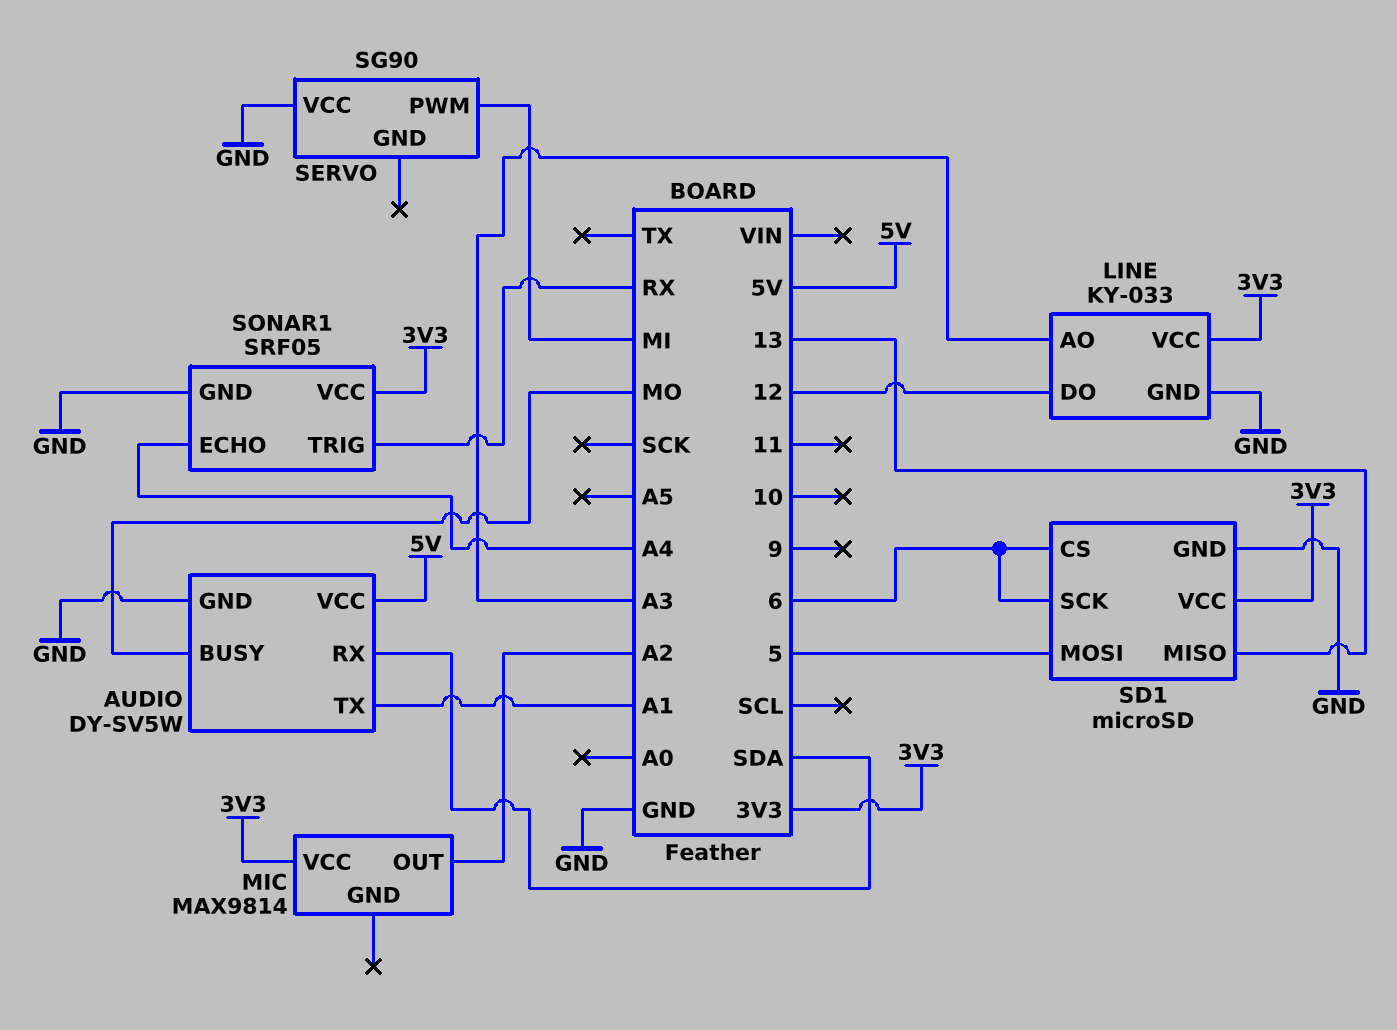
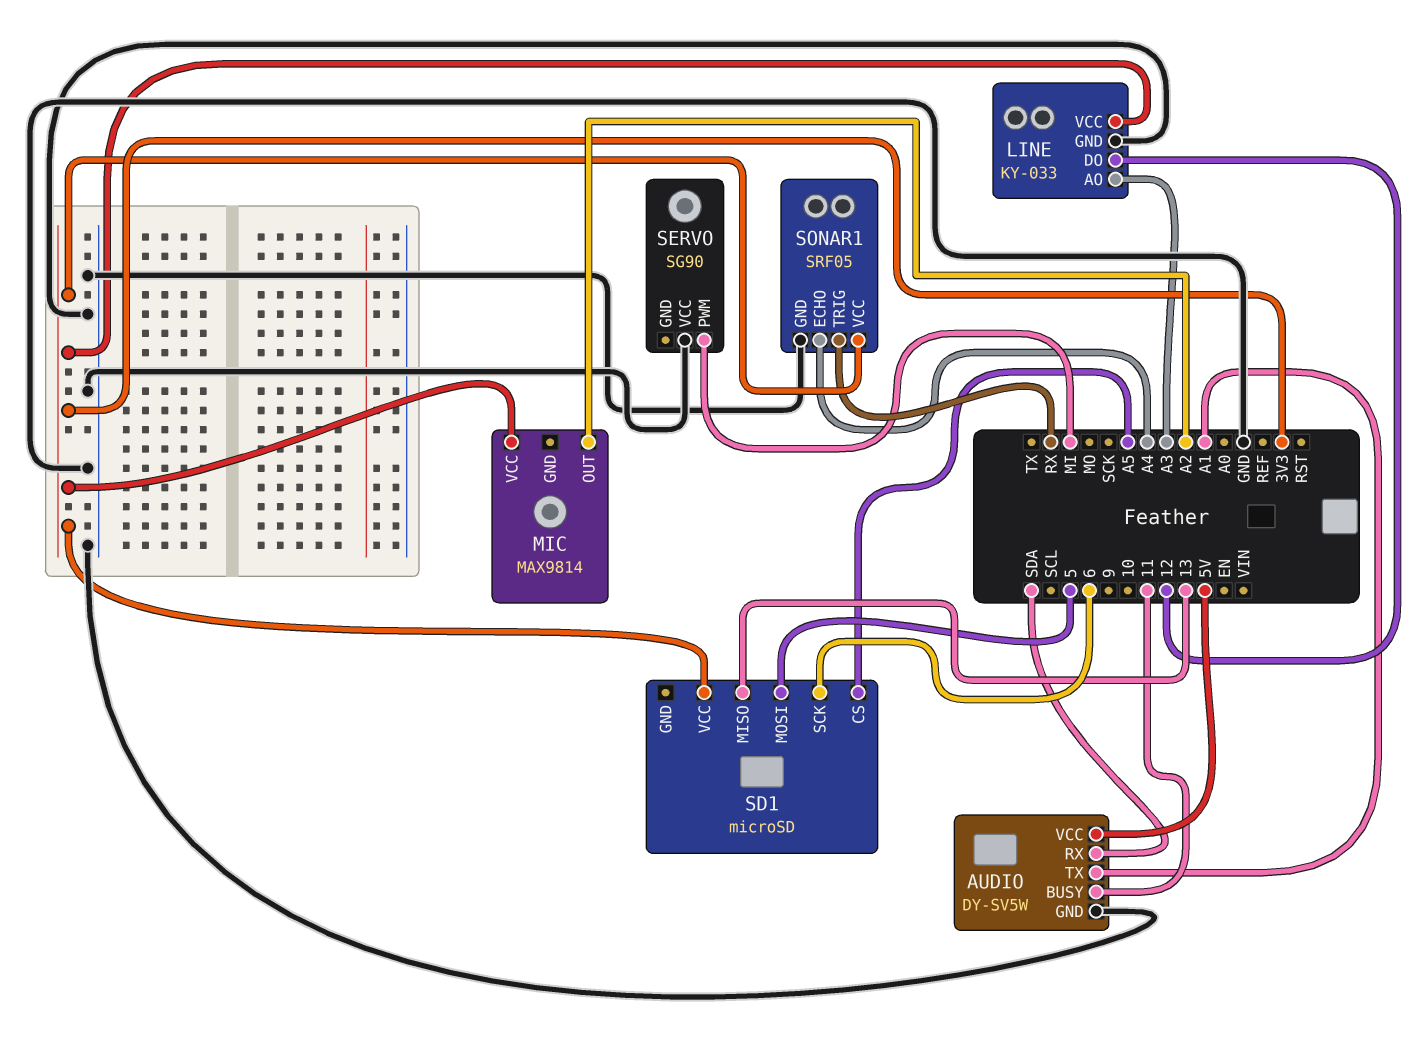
AUDIO pin BUSY: MO -> 11
SD1 pin CS: 6 -> A5
SD1 pin GND: GND -> none

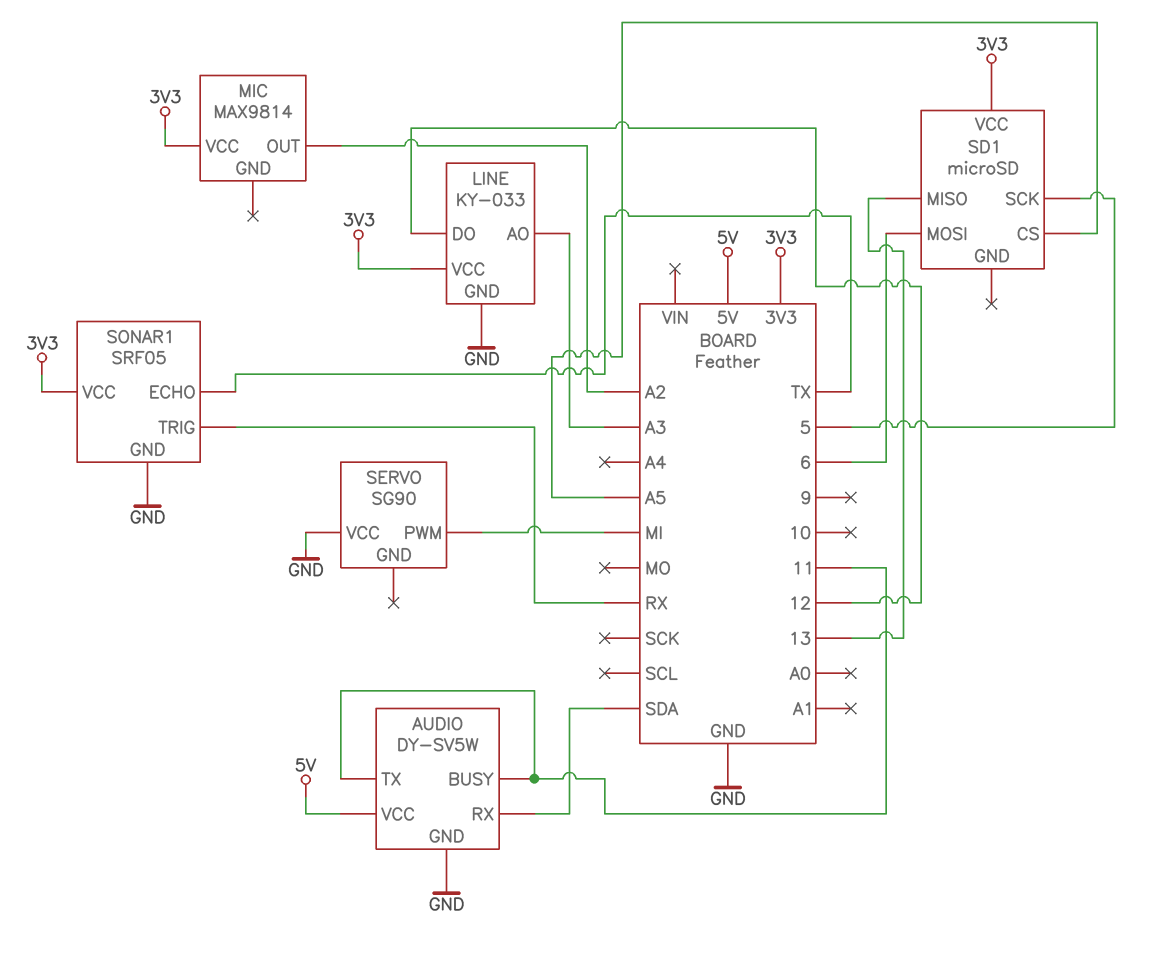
AUDIO pin TX: A1 -> 11
SD1 pin MOSI: 5 -> 6
SD1 pin SCK: 6 -> 5
SONAR1 pin ECHO: A4 -> TX

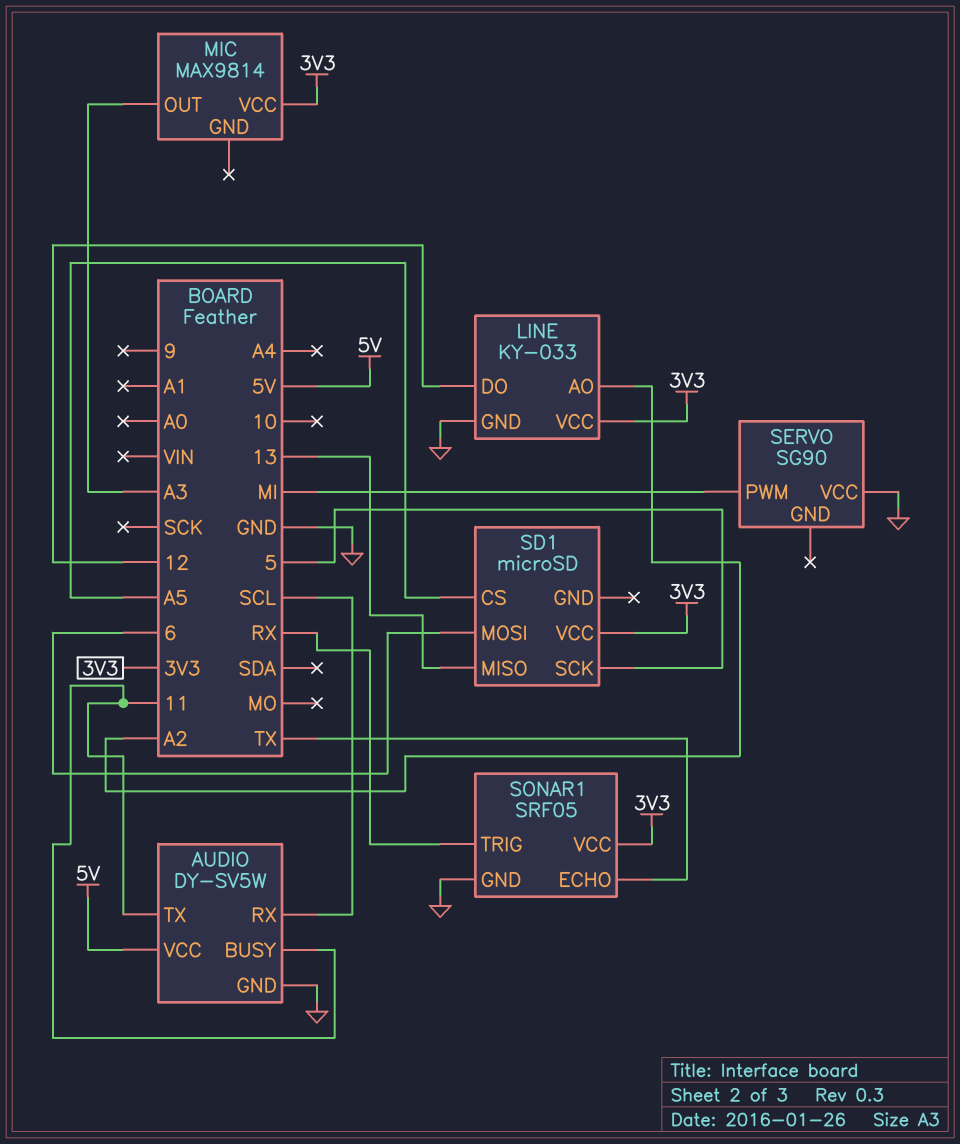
AUDIO pin RX: SDA -> SCL
LINE pin AO: A3 -> A2
MIC pin OUT: A2 -> A3

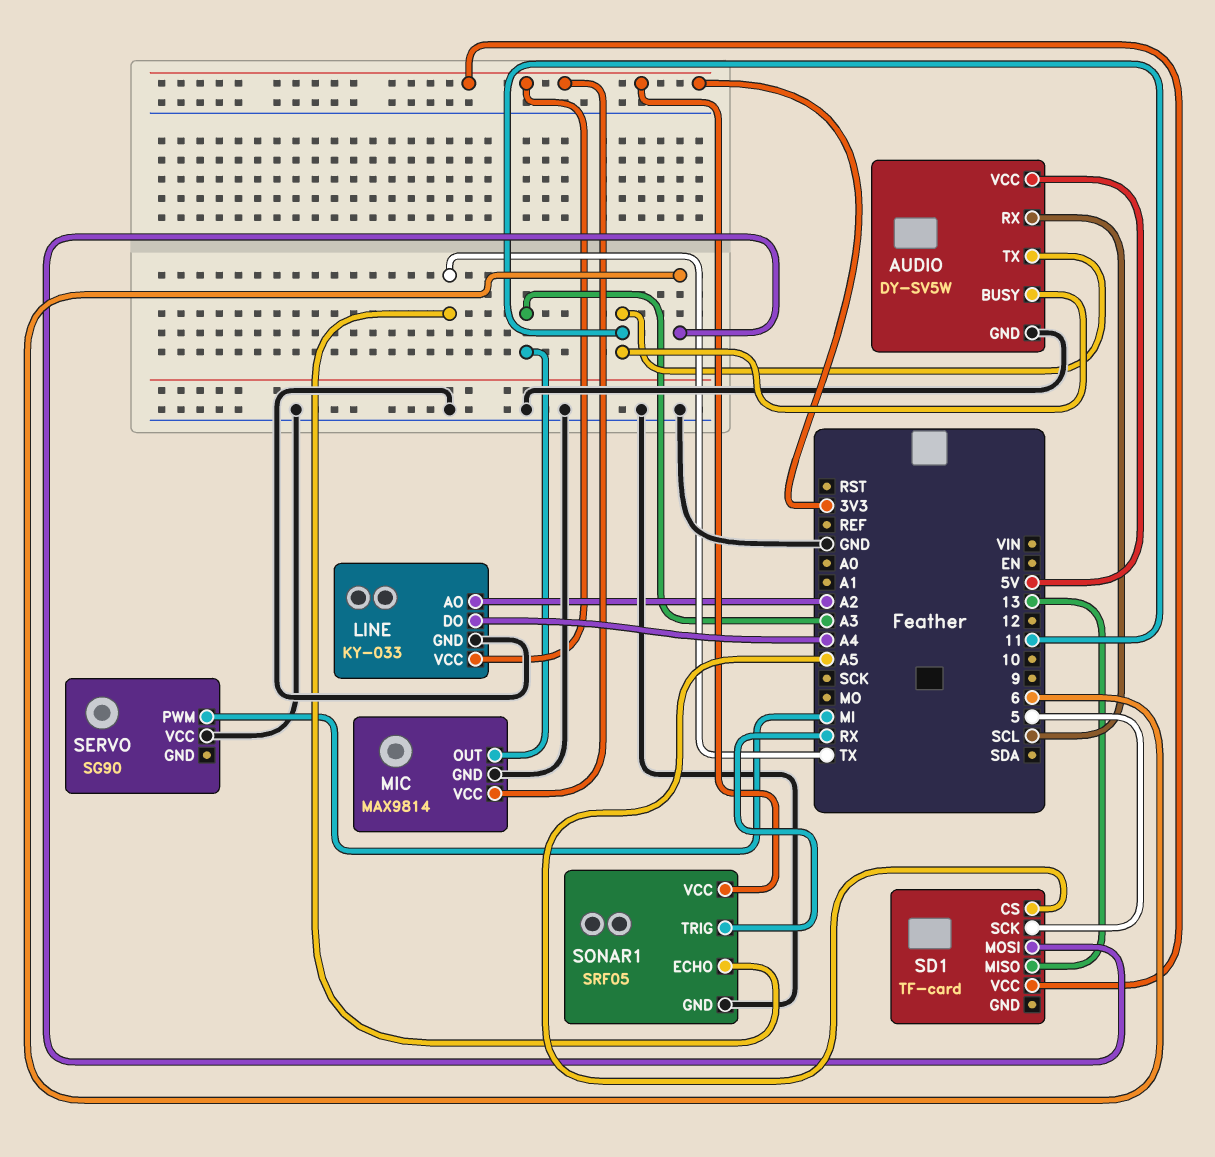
LINE pin DO: 12 -> A4
MIC pin GND: none -> GND
SD1: microSD -> TF-card

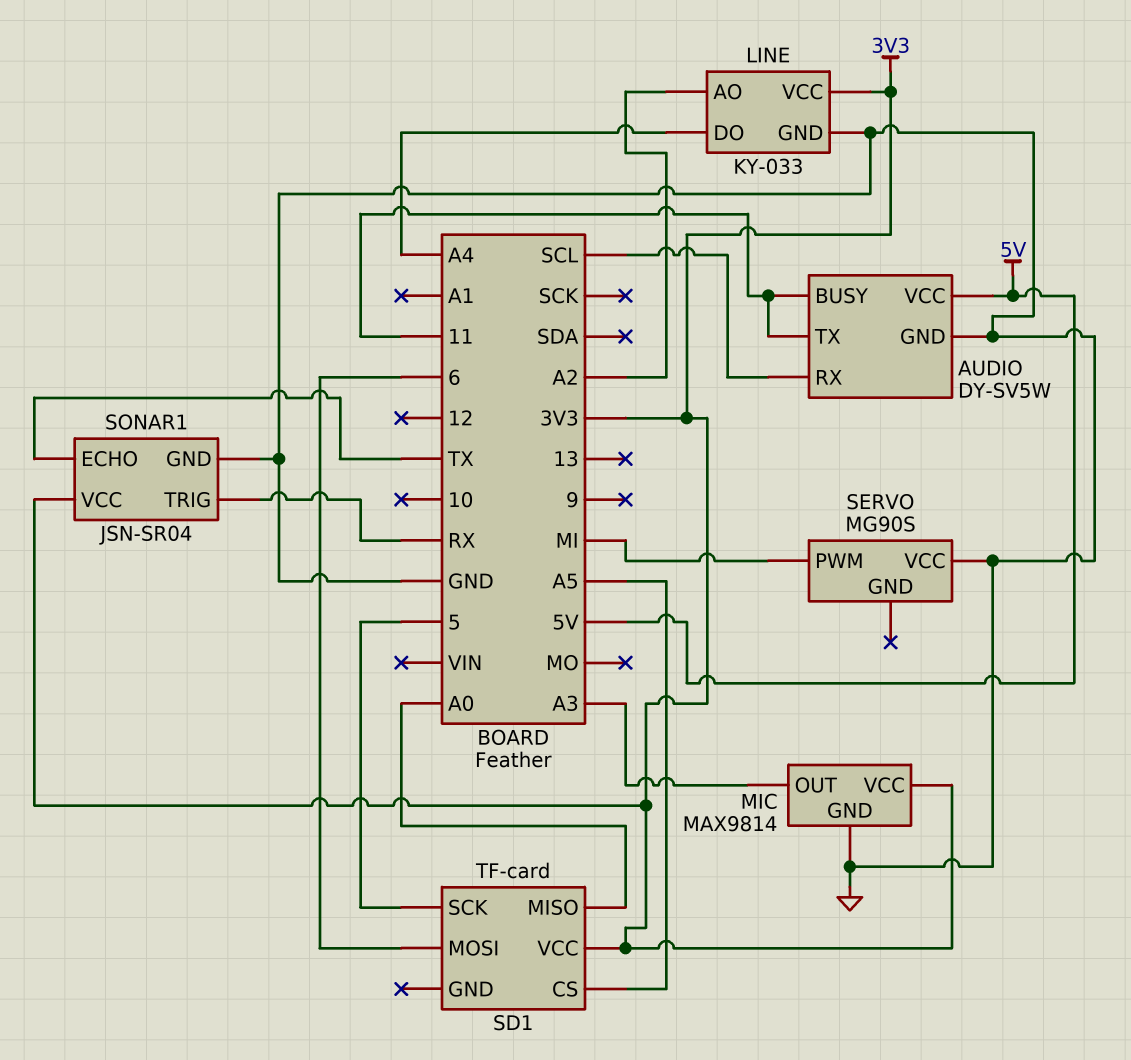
SD1 pin MISO: 13 -> A0
SERVO: SG90 -> MG90S
SONAR1: SRF05 -> JSN-SR04

